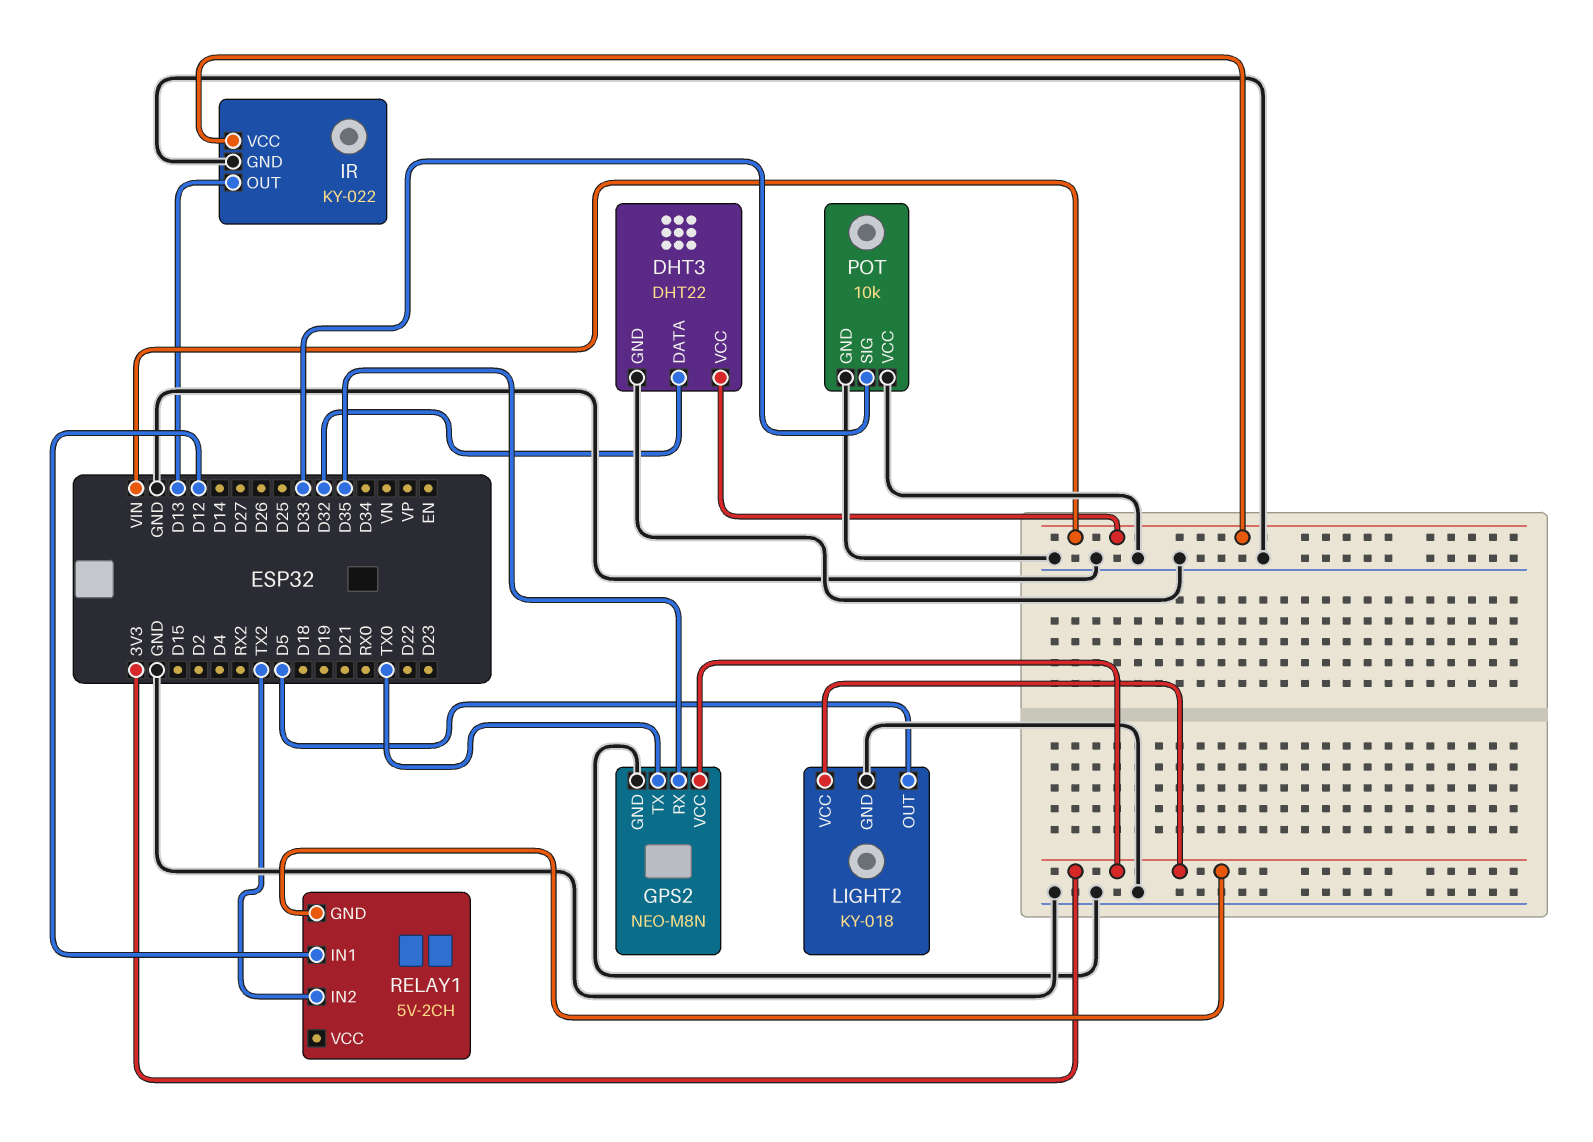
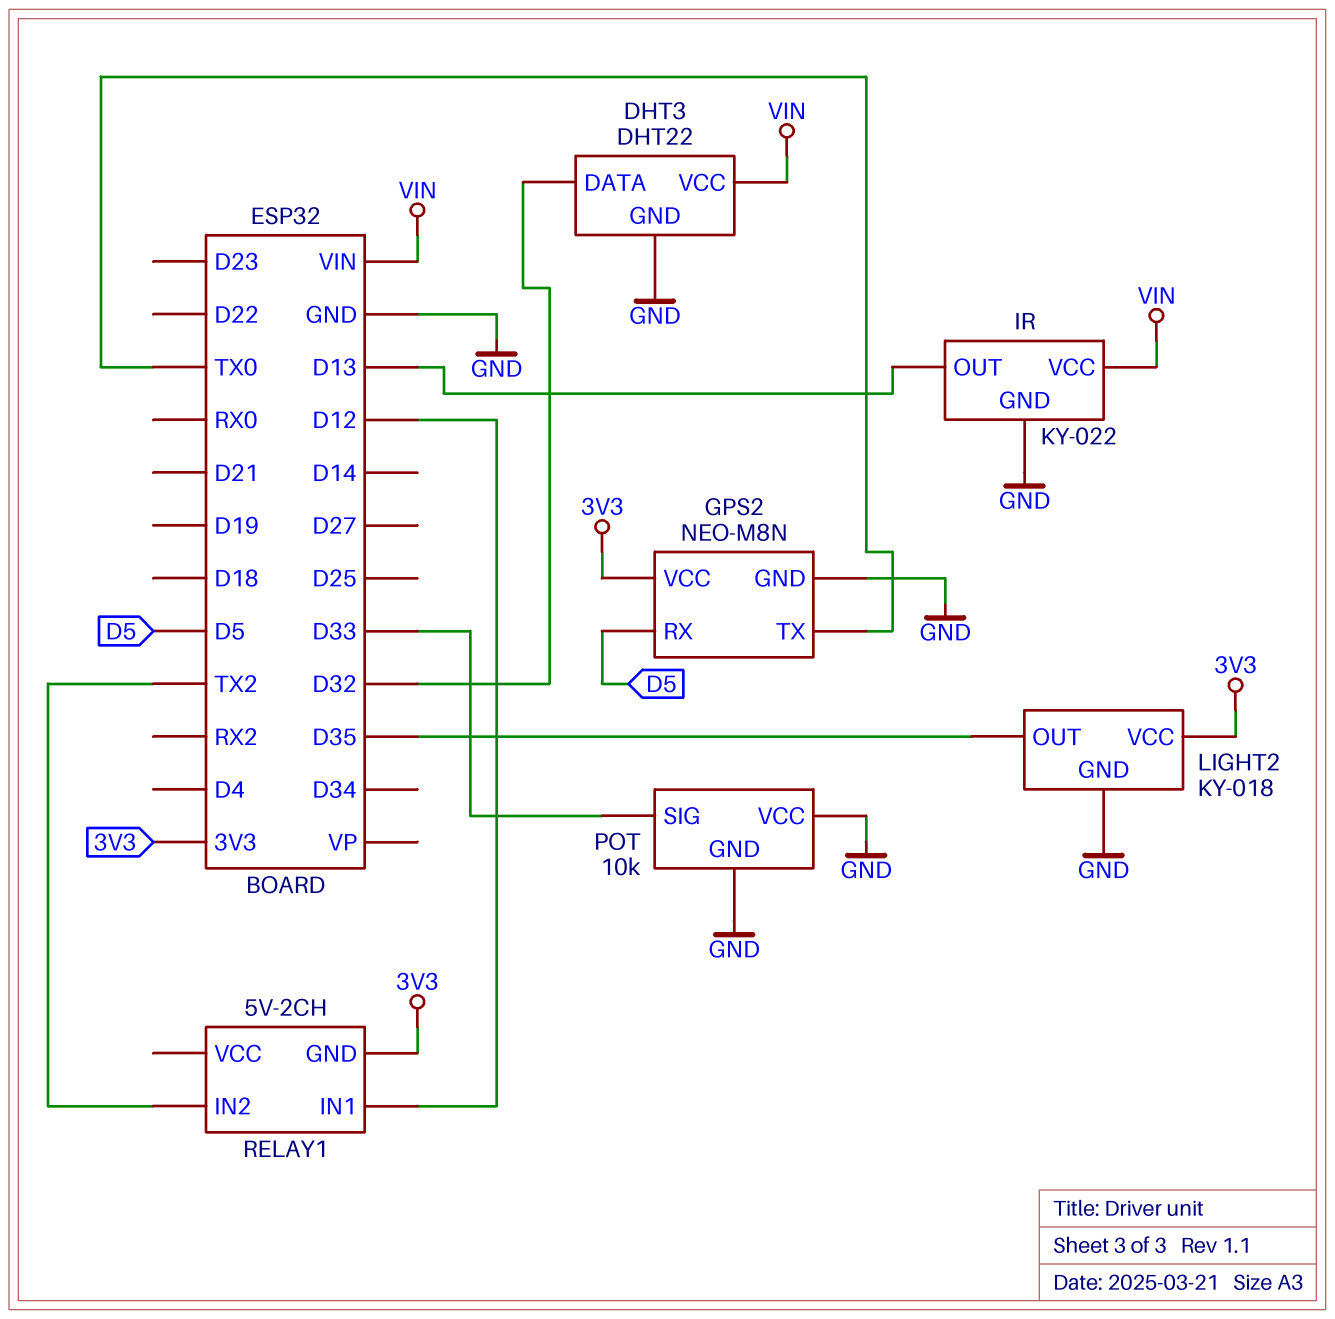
GPS2 pin RX: D35 -> D5
LIGHT2 pin OUT: D5 -> D35

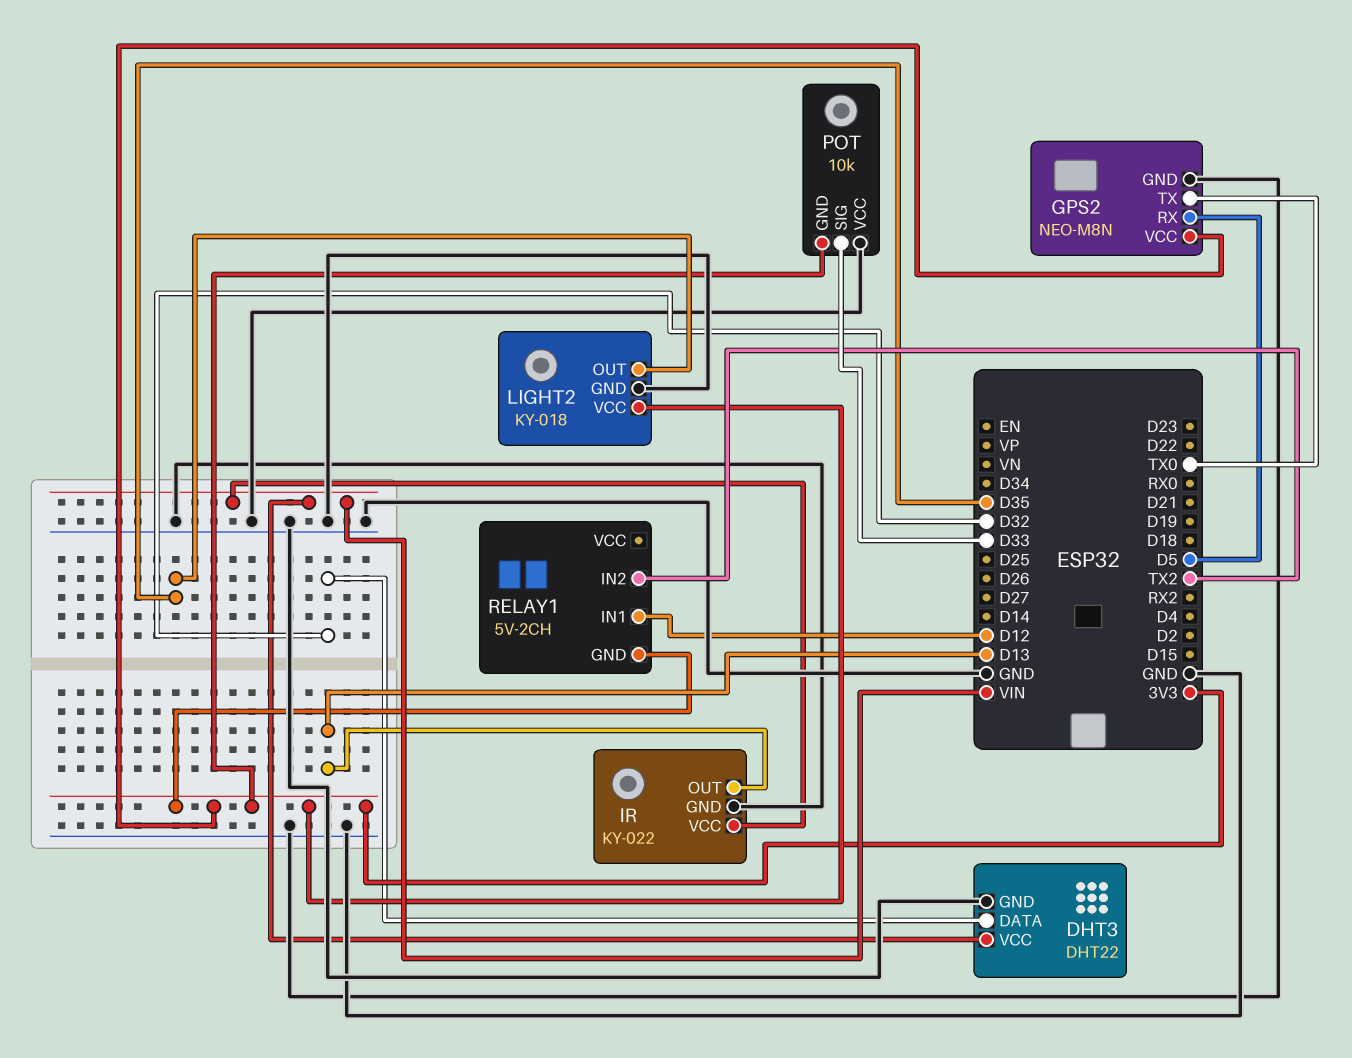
POT pin GND: GND -> 3V3

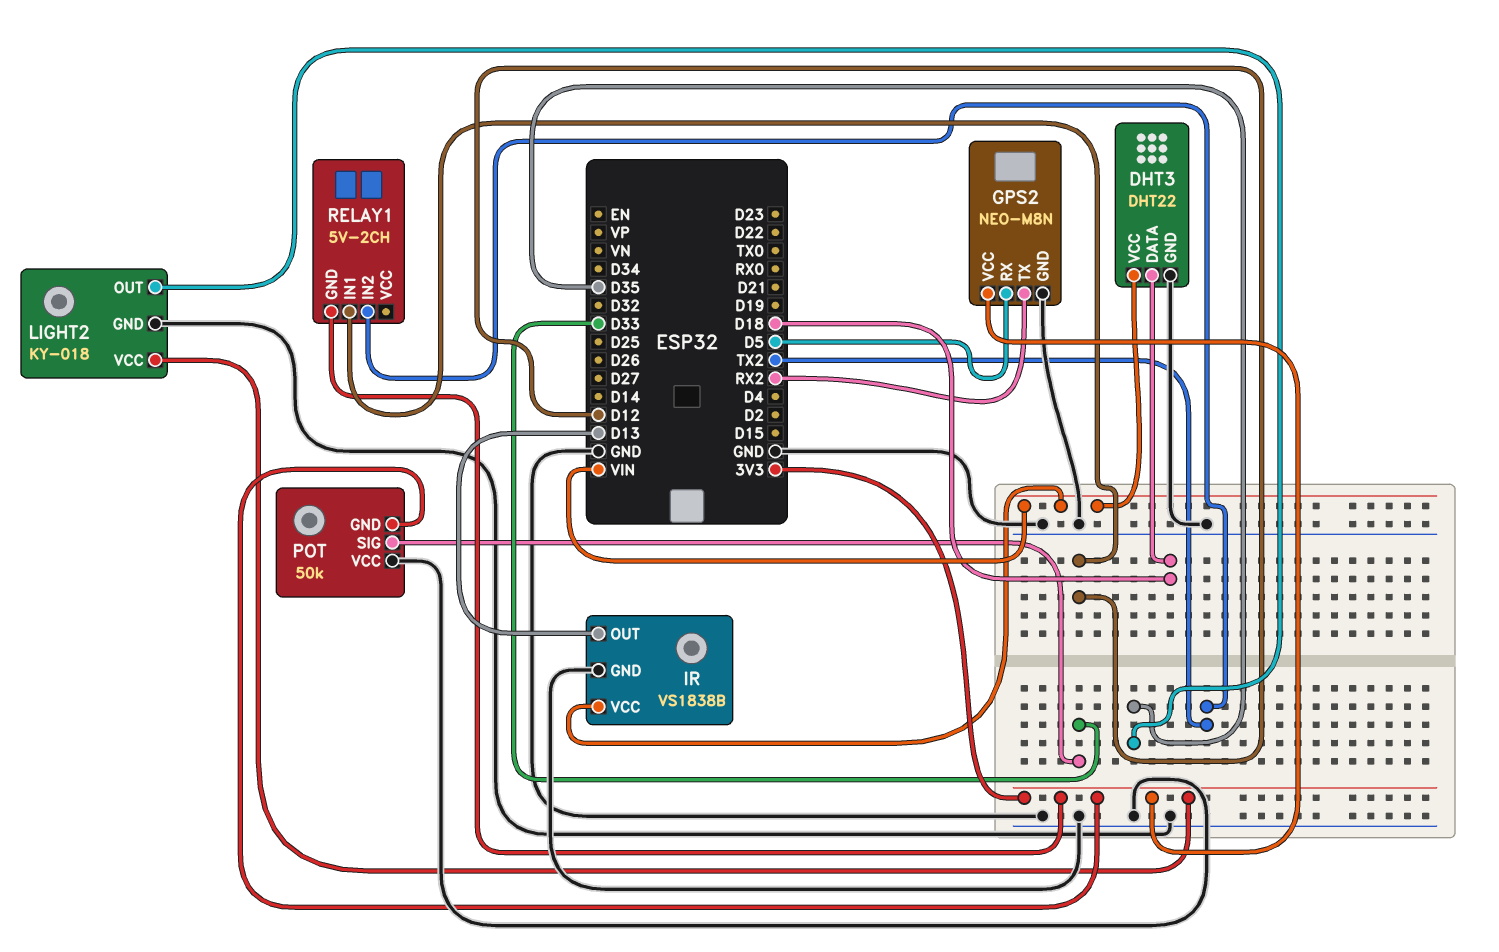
DHT3 pin DATA: D32 -> D18
GPS2 pin TX: TX0 -> RX2
IR: KY-022 -> VS1838B
POT: 10k -> 50k

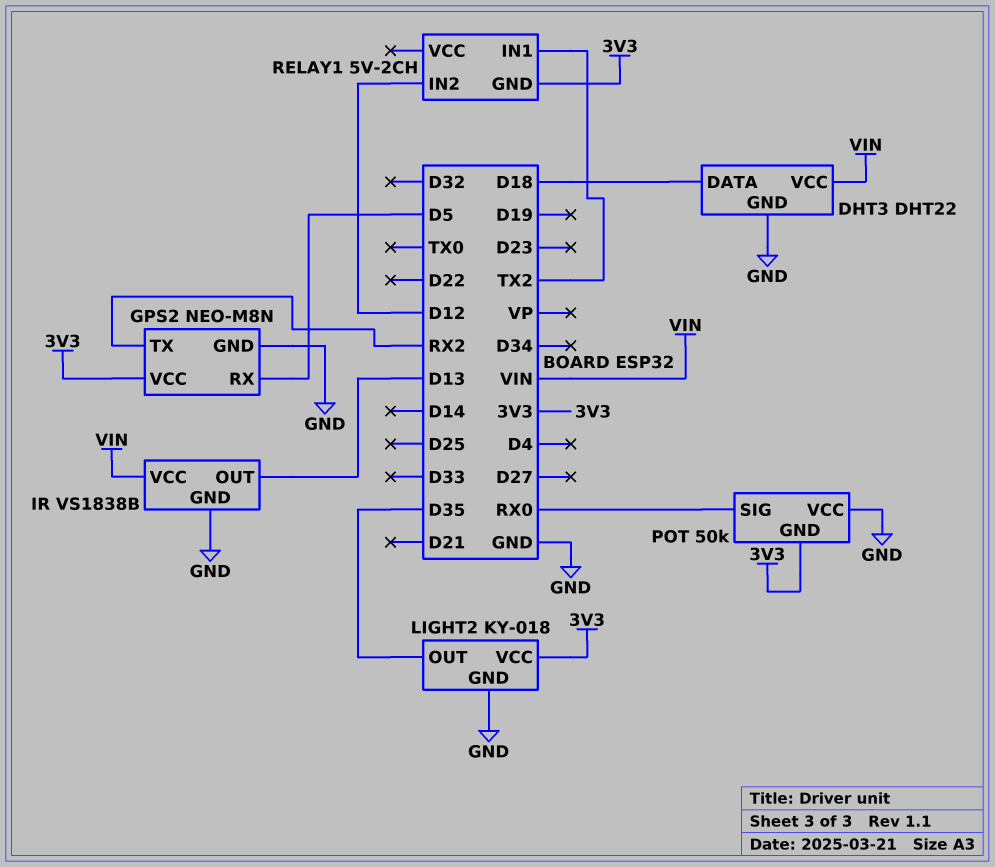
POT pin SIG: D33 -> RX0
RELAY1 pin IN1: D12 -> TX2
RELAY1 pin IN2: TX2 -> D12

